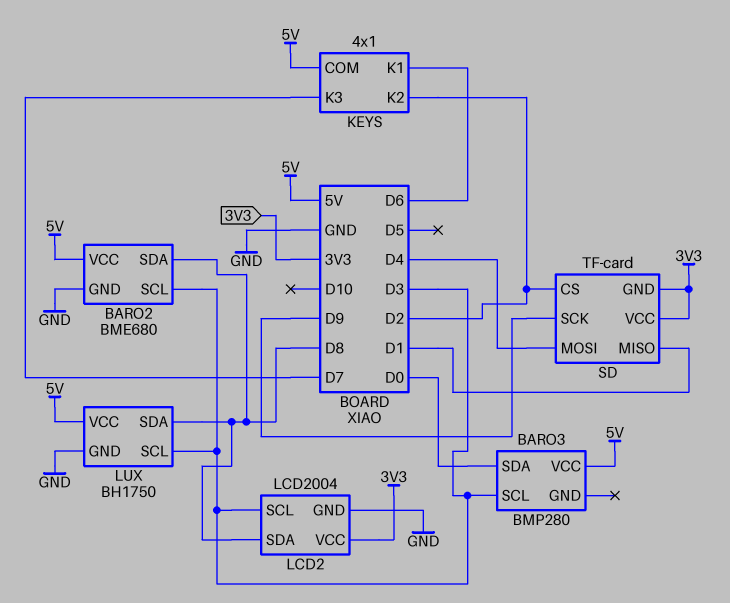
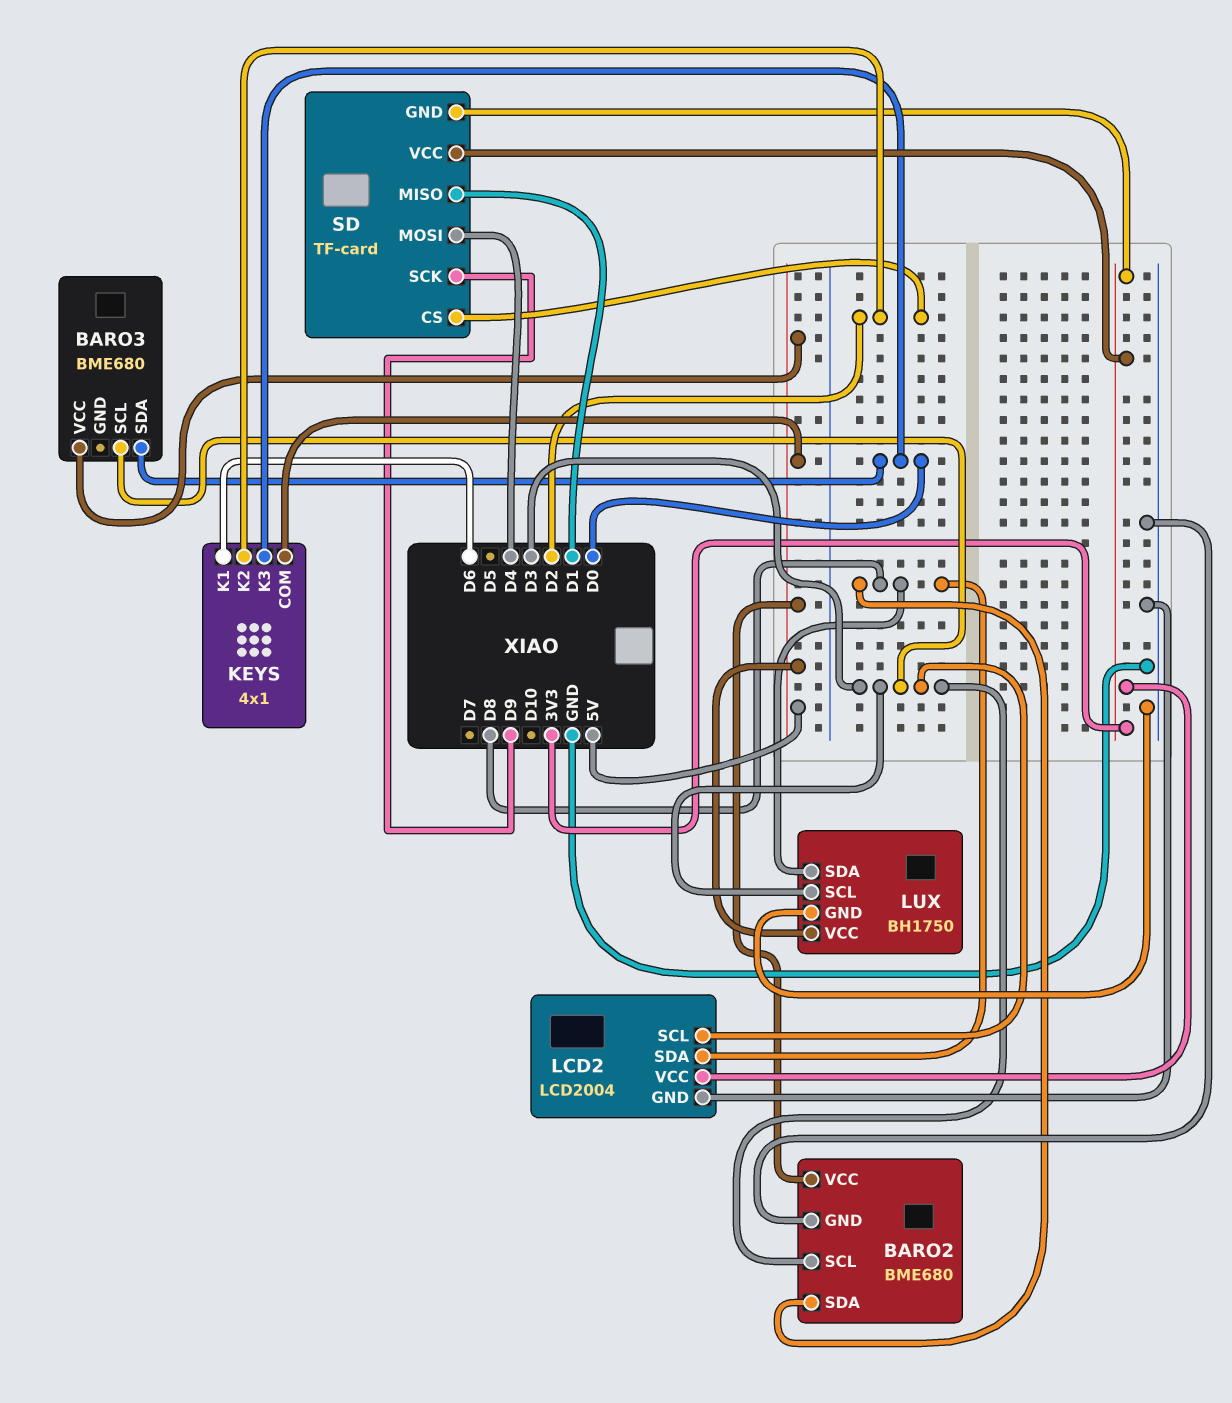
BARO3: BMP280 -> BME680
KEYS pin K3: D7 -> D0

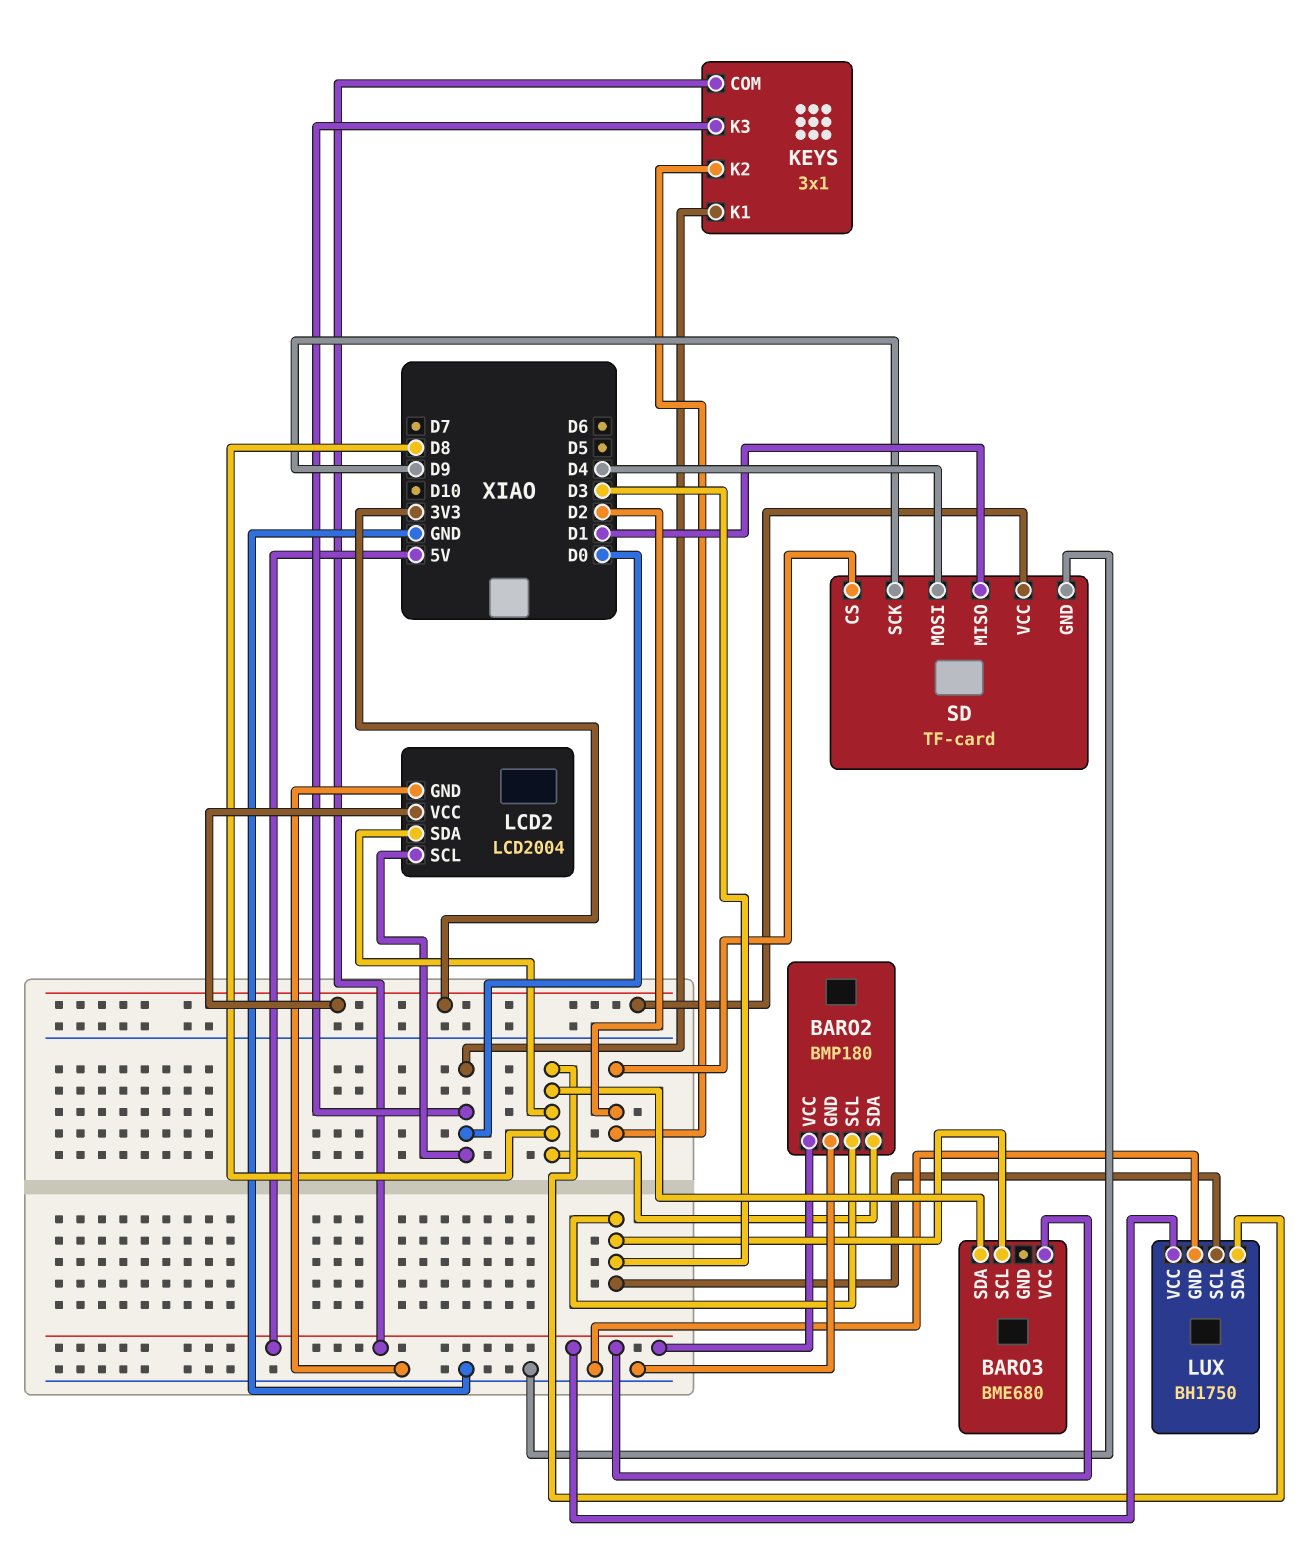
BARO2: BME680 -> BMP180
BARO3 pin SDA: D0 -> D8
KEYS: 4x1 -> 3x1
KEYS pin K1: D6 -> D0
LCD2 pin SCL: D3 -> D0
SD pin GND: 3V3 -> GND

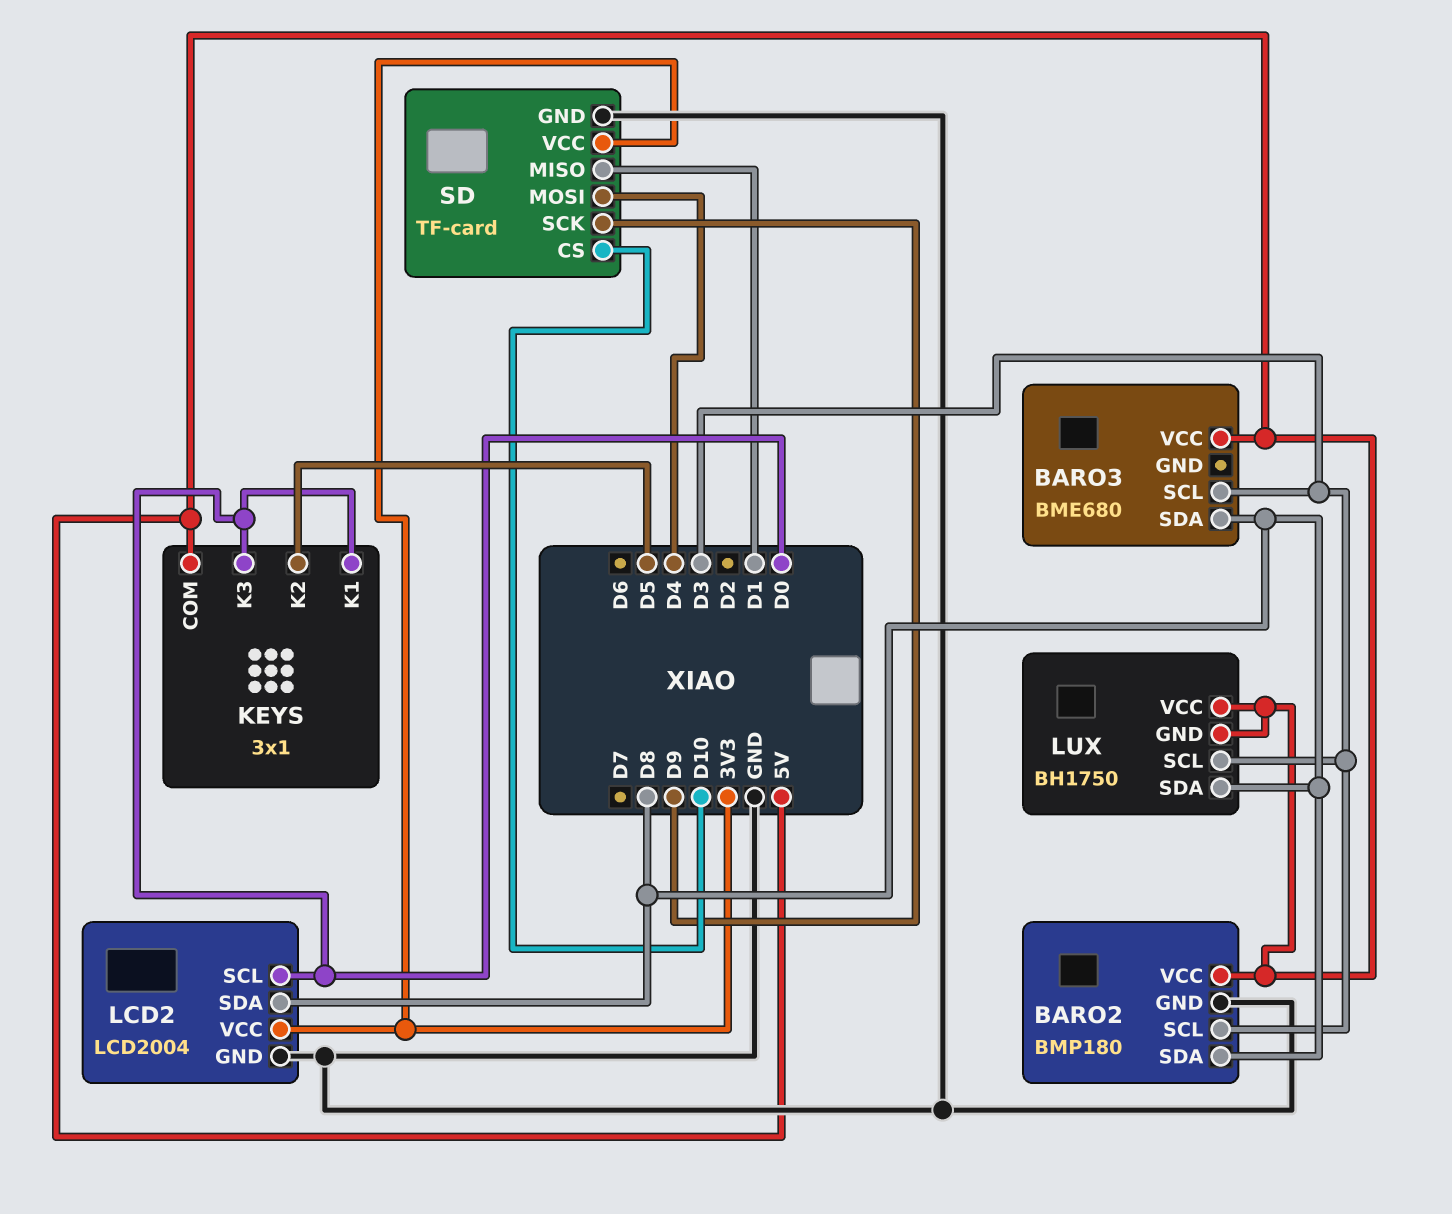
KEYS pin K2: D2 -> D5
LUX pin GND: GND -> 5V
SD pin CS: D2 -> D10

